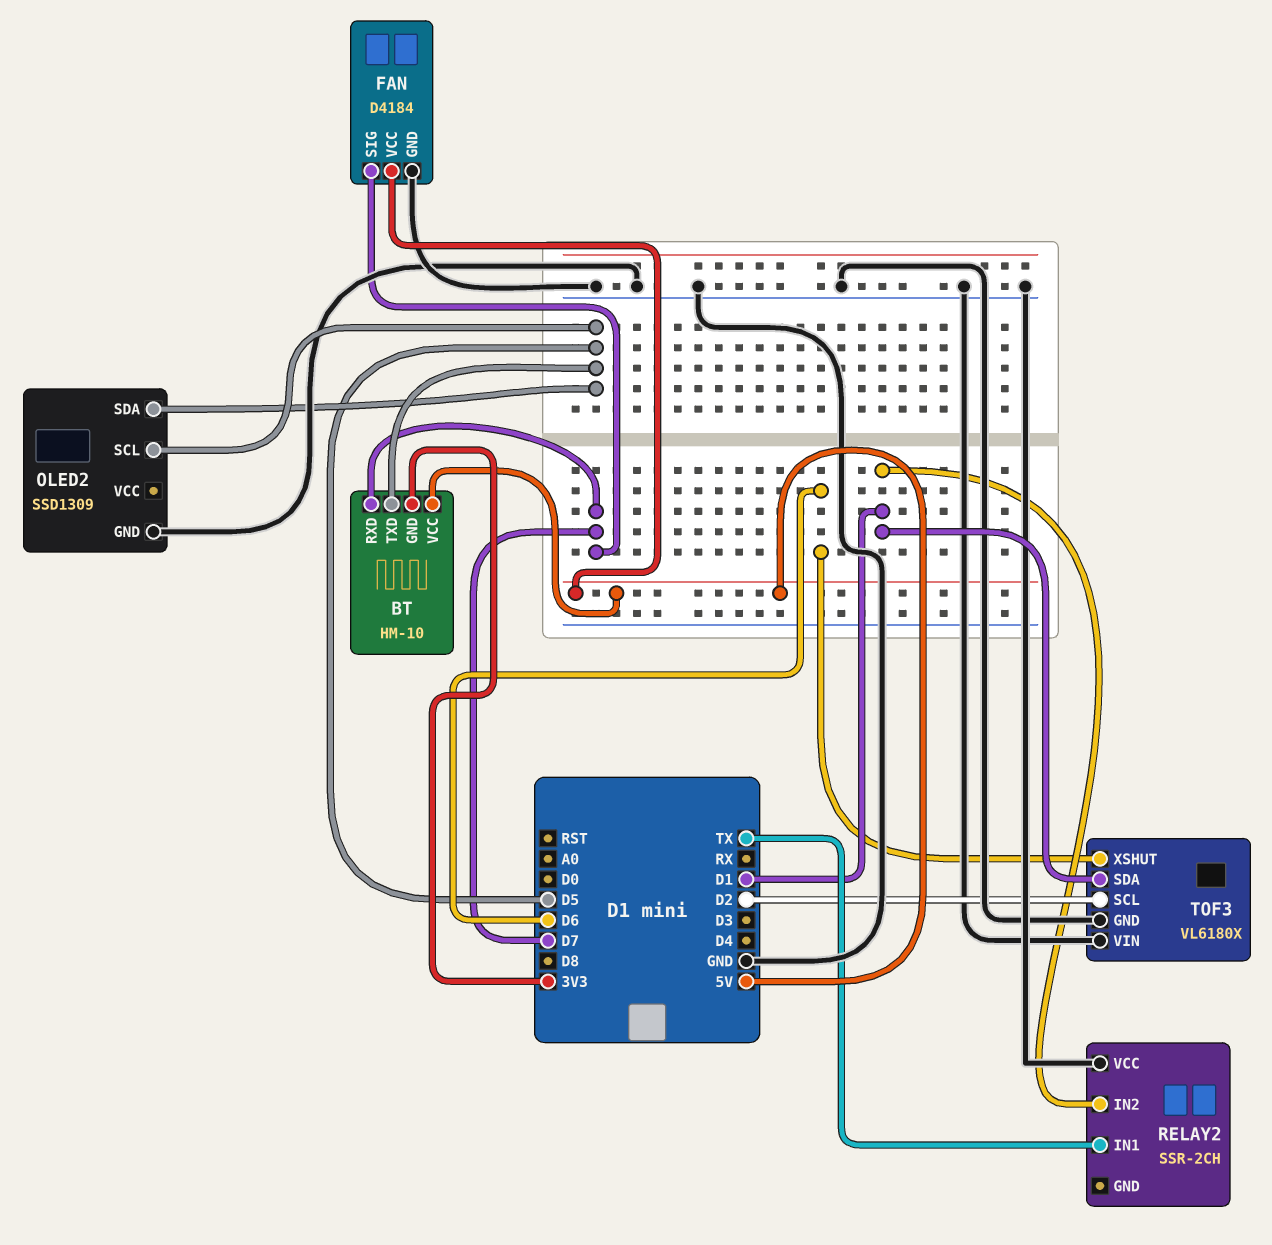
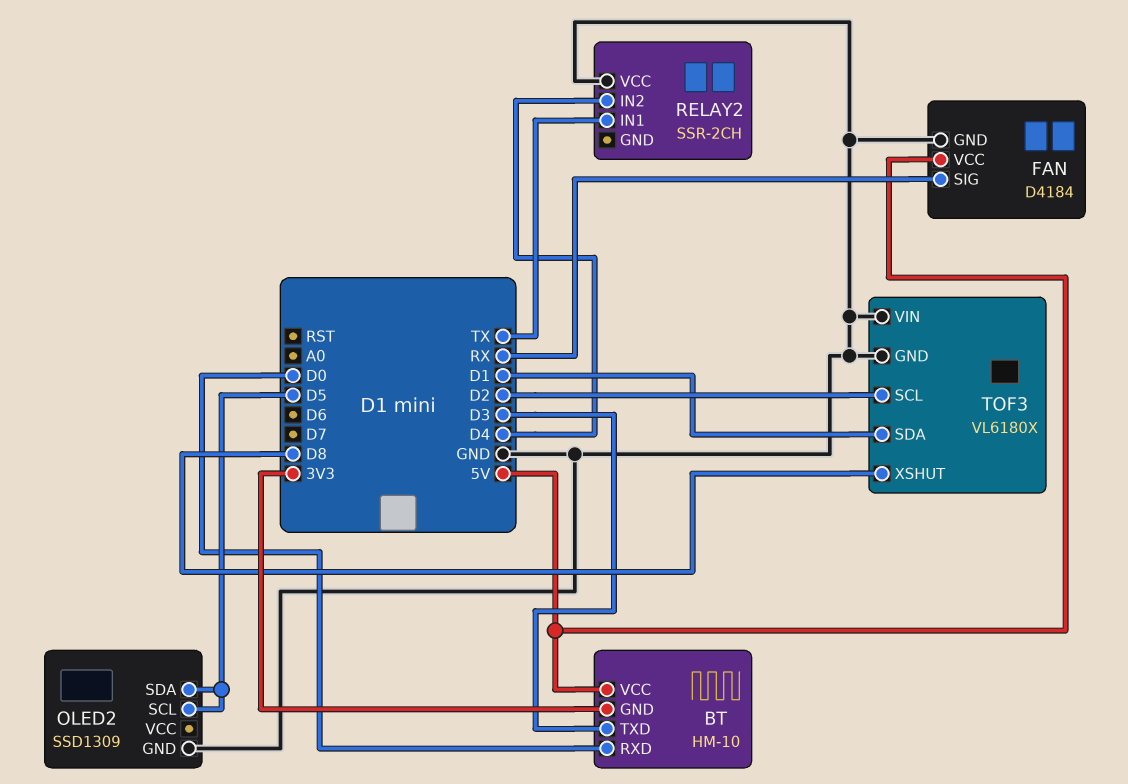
BT pin RXD: D7 -> D0
BT pin TXD: D5 -> D3
FAN pin SIG: D7 -> RX
RELAY2 pin IN2: D1 -> D4
TOF3 pin XSHUT: D6 -> D8

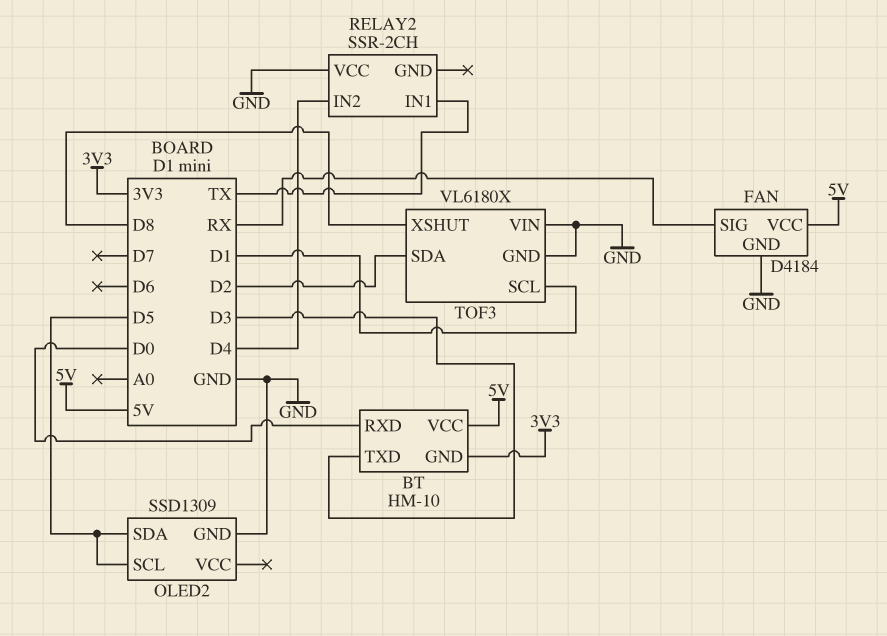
TOF3 pin SCL: D2 -> D1
TOF3 pin SDA: D1 -> D2

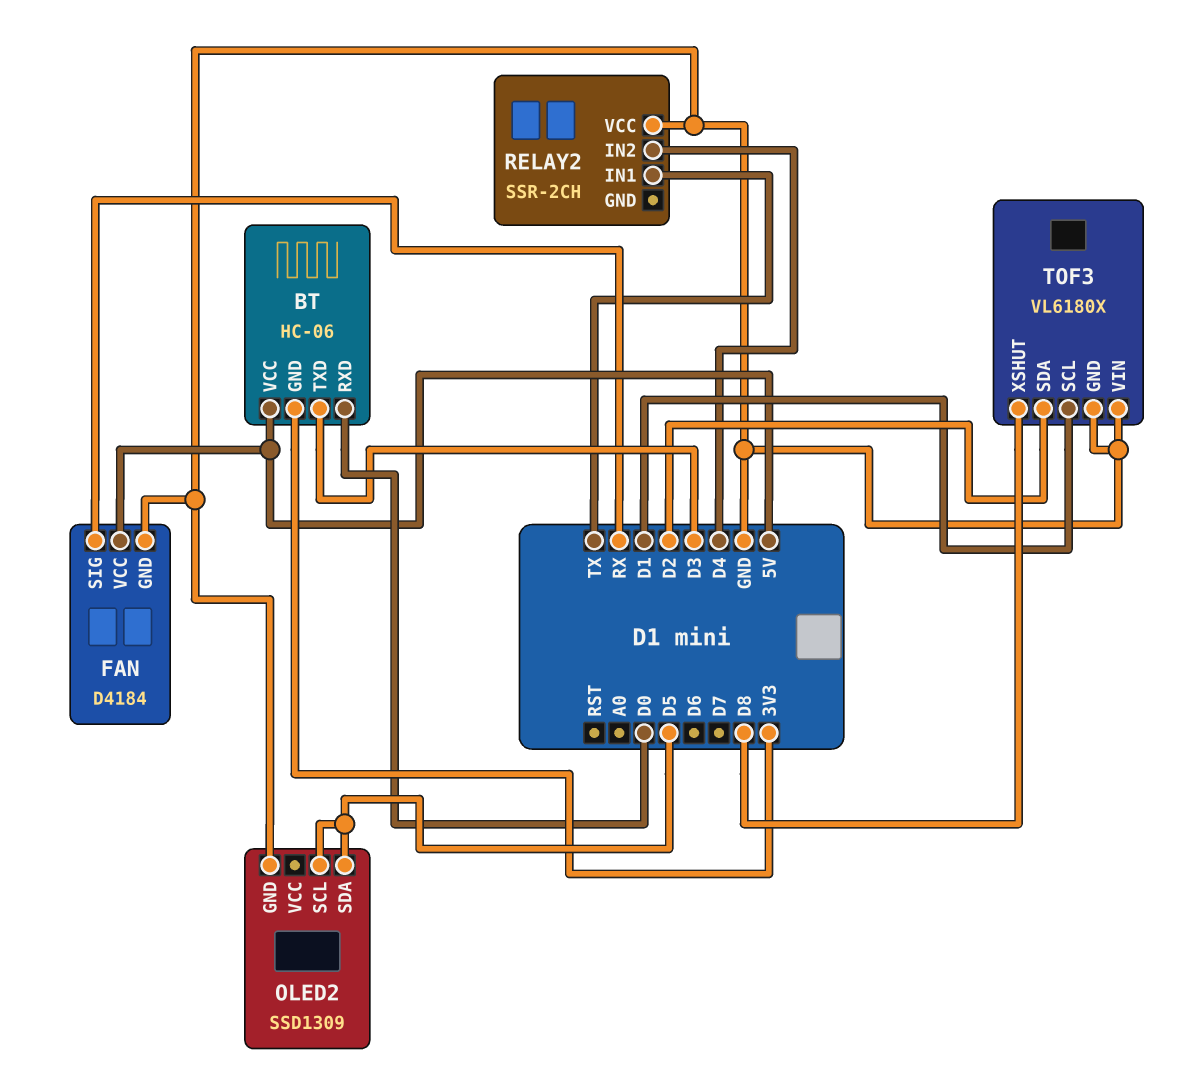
BT: HM-10 -> HC-06

